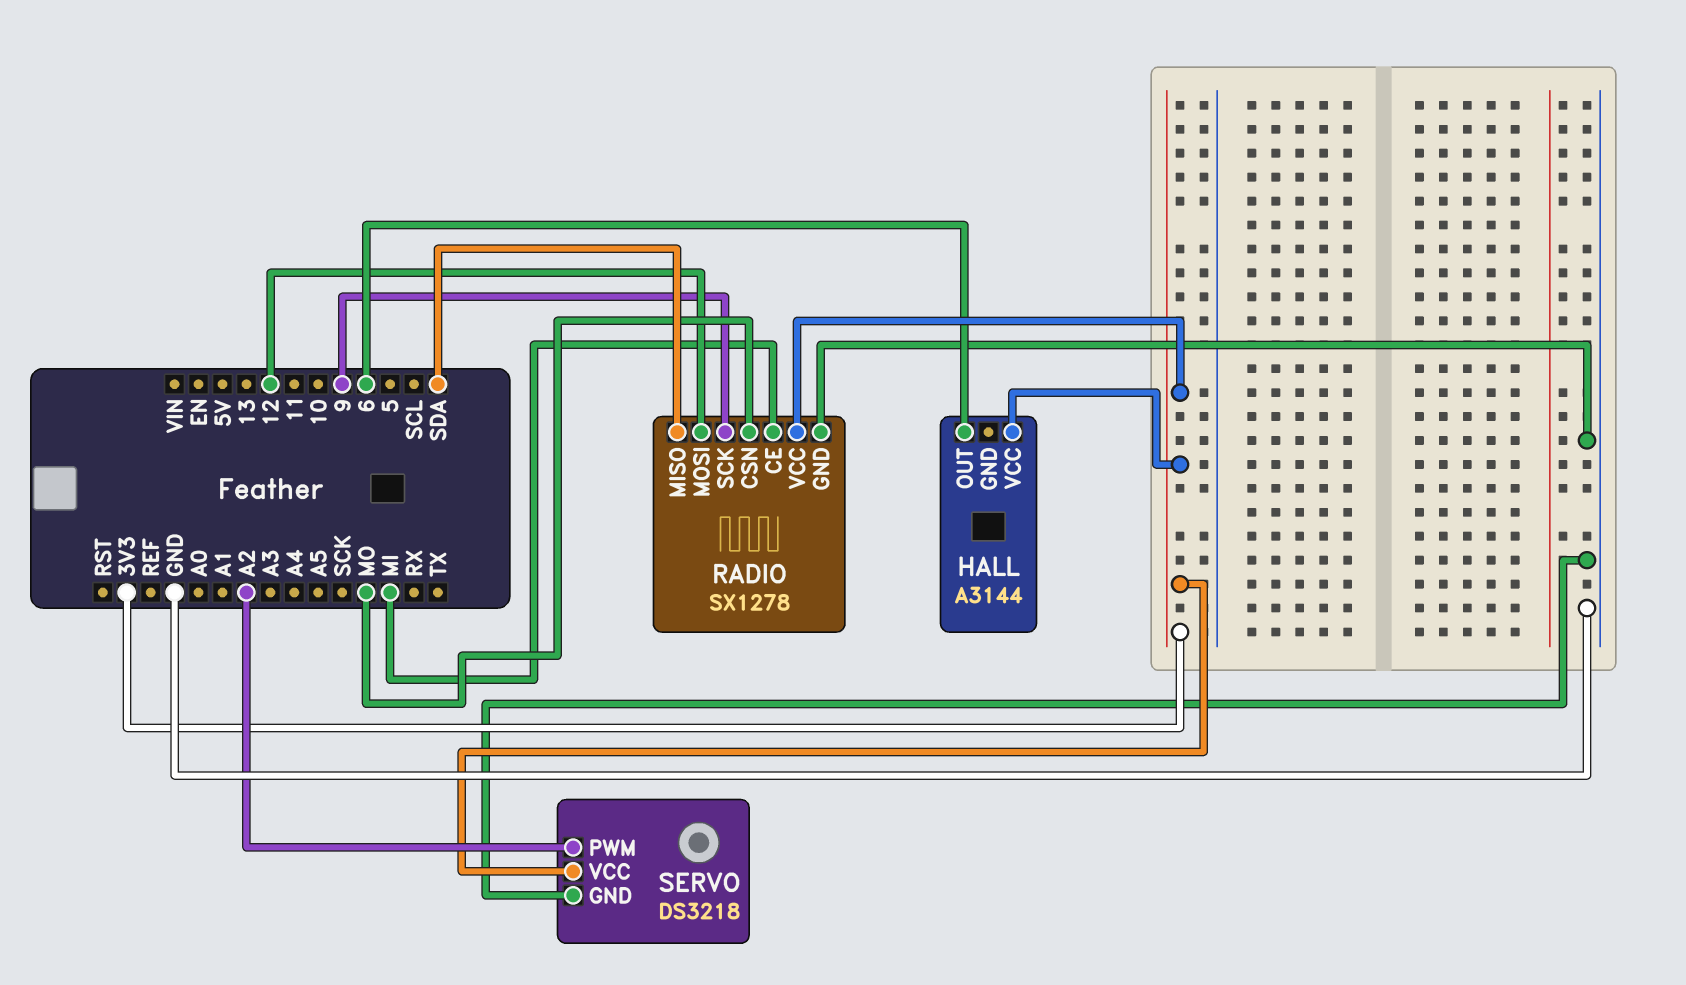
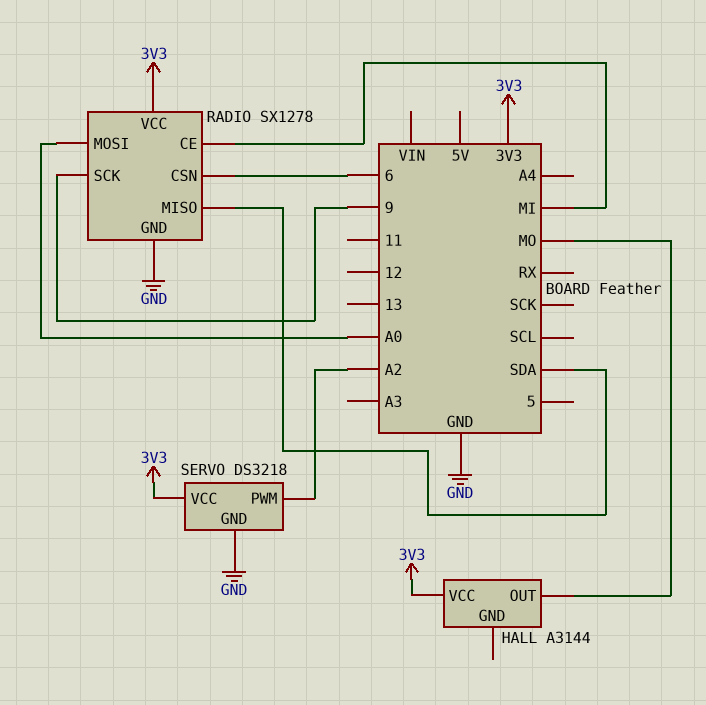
HALL pin OUT: 6 -> MO
RADIO pin CSN: MO -> 6
RADIO pin MOSI: 12 -> A0

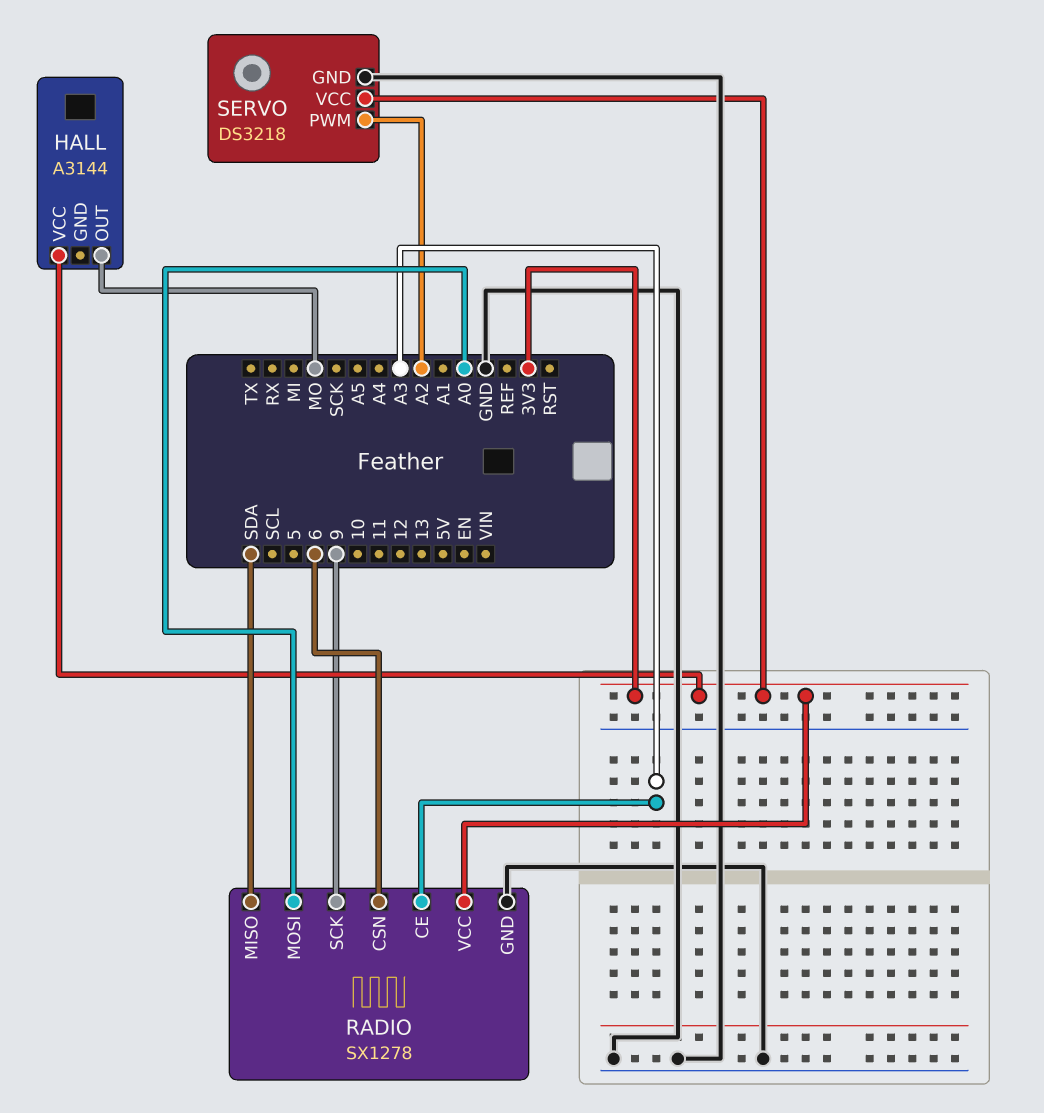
RADIO pin CE: MI -> A3

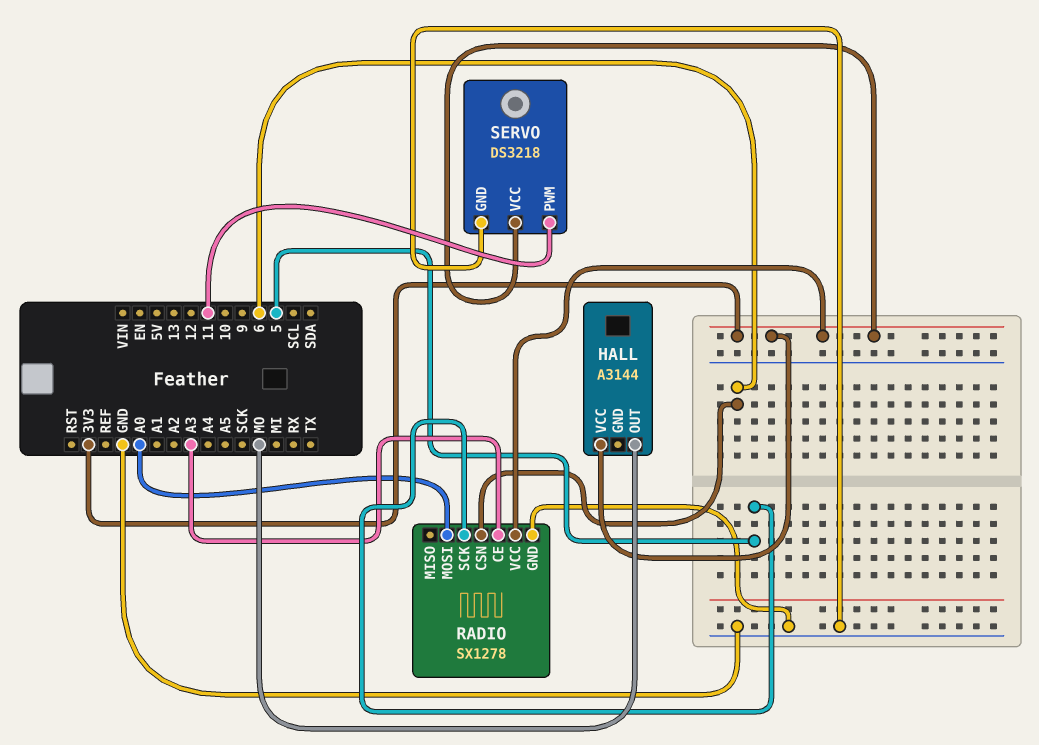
RADIO pin MISO: SDA -> none
RADIO pin SCK: 9 -> 5
SERVO pin PWM: A2 -> 11

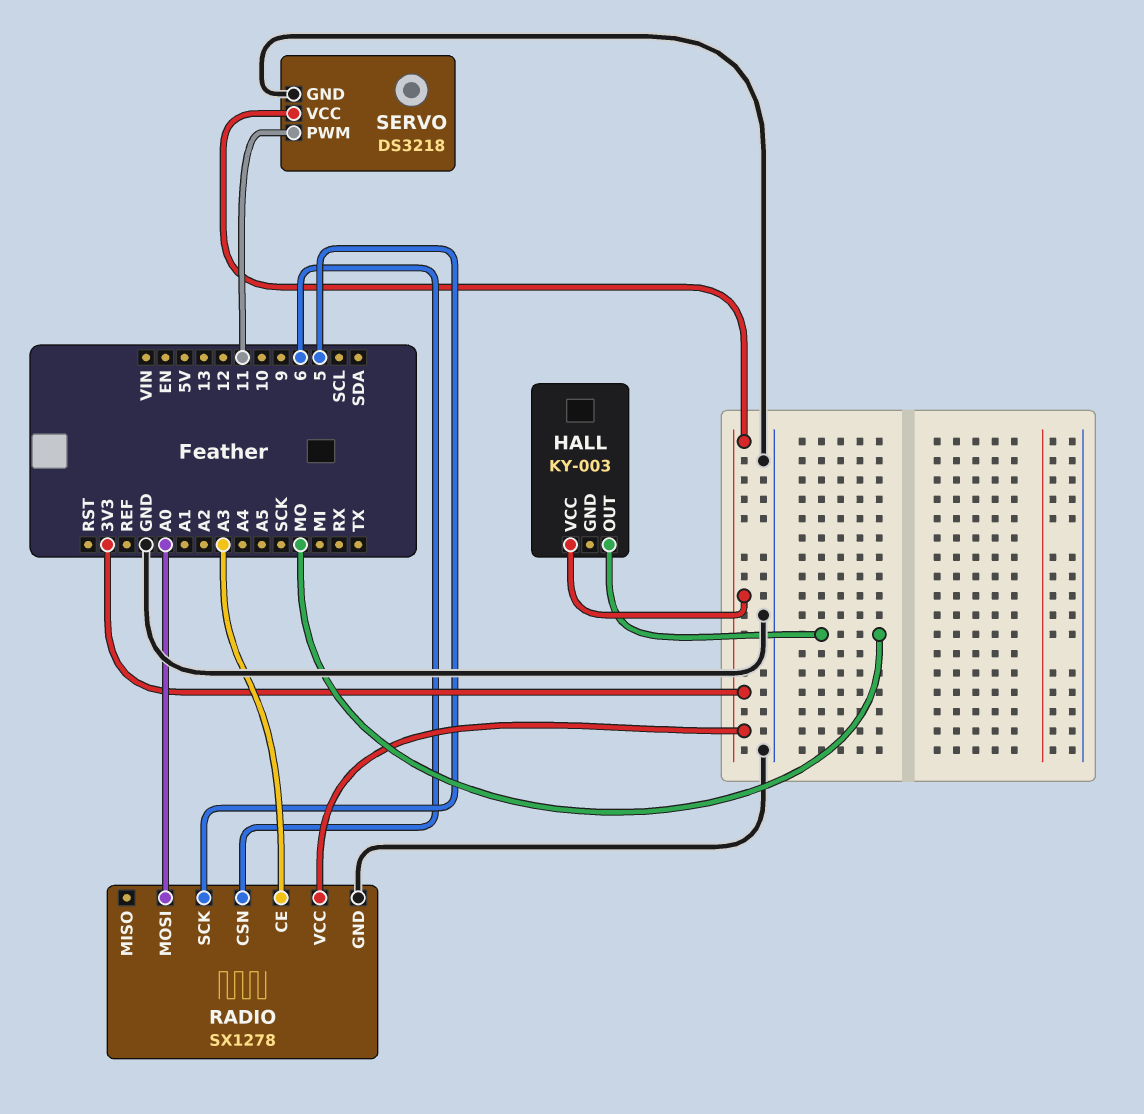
HALL: A3144 -> KY-003

